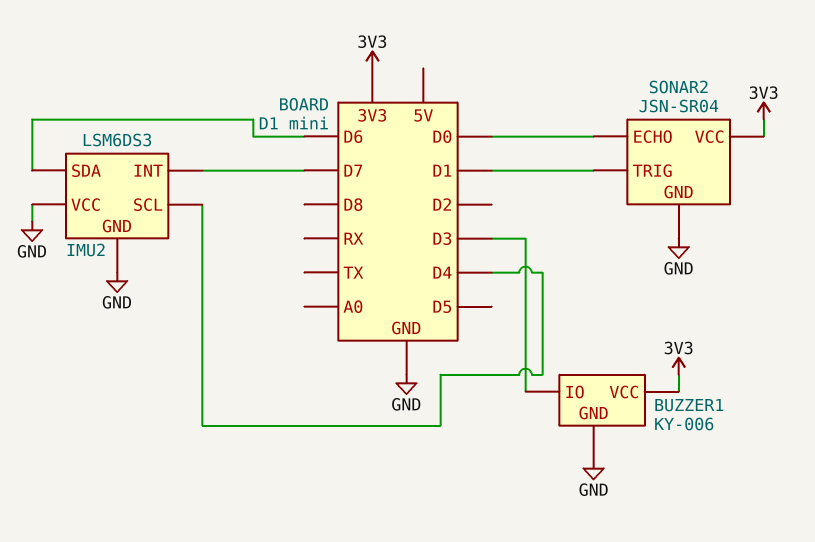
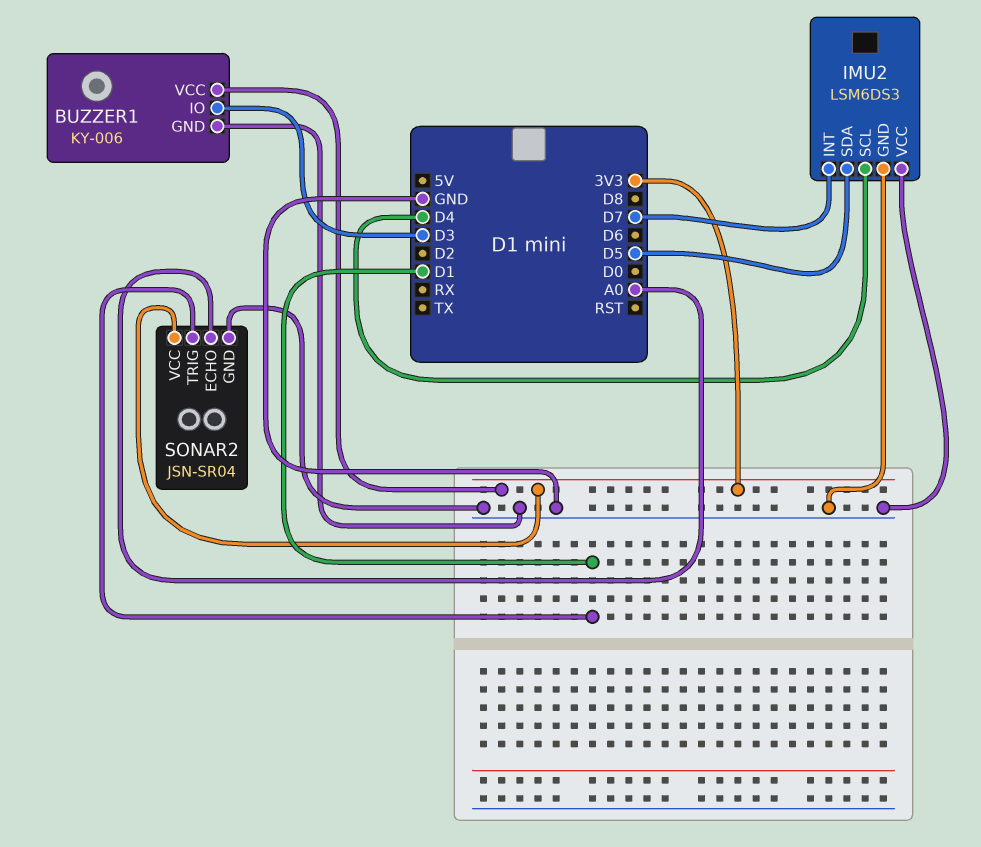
IMU2 pin SDA: D6 -> D5
SONAR2 pin ECHO: D0 -> A0

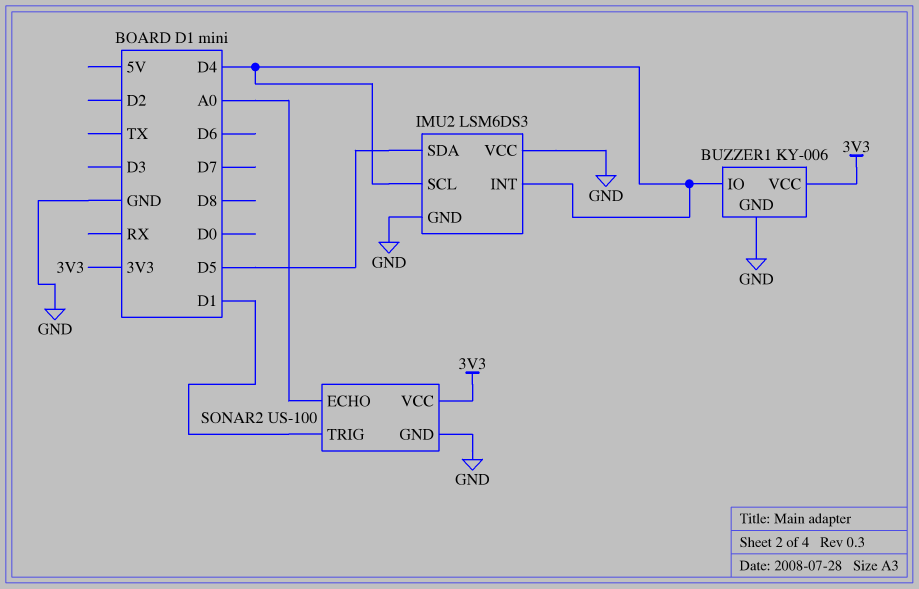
BUZZER1 pin IO: D3 -> D4
IMU2 pin INT: D7 -> D4
SONAR2: JSN-SR04 -> US-100

